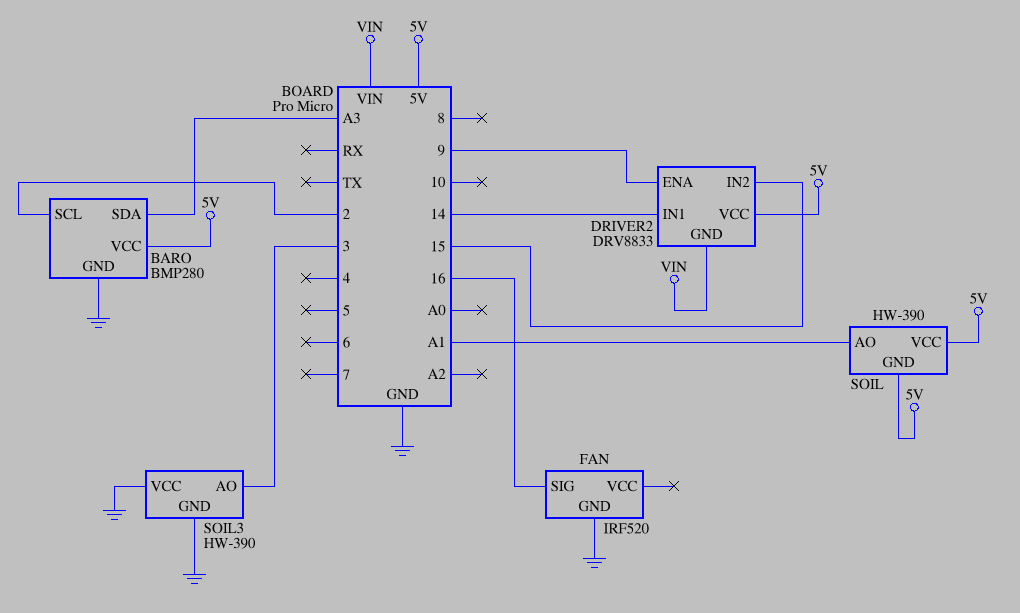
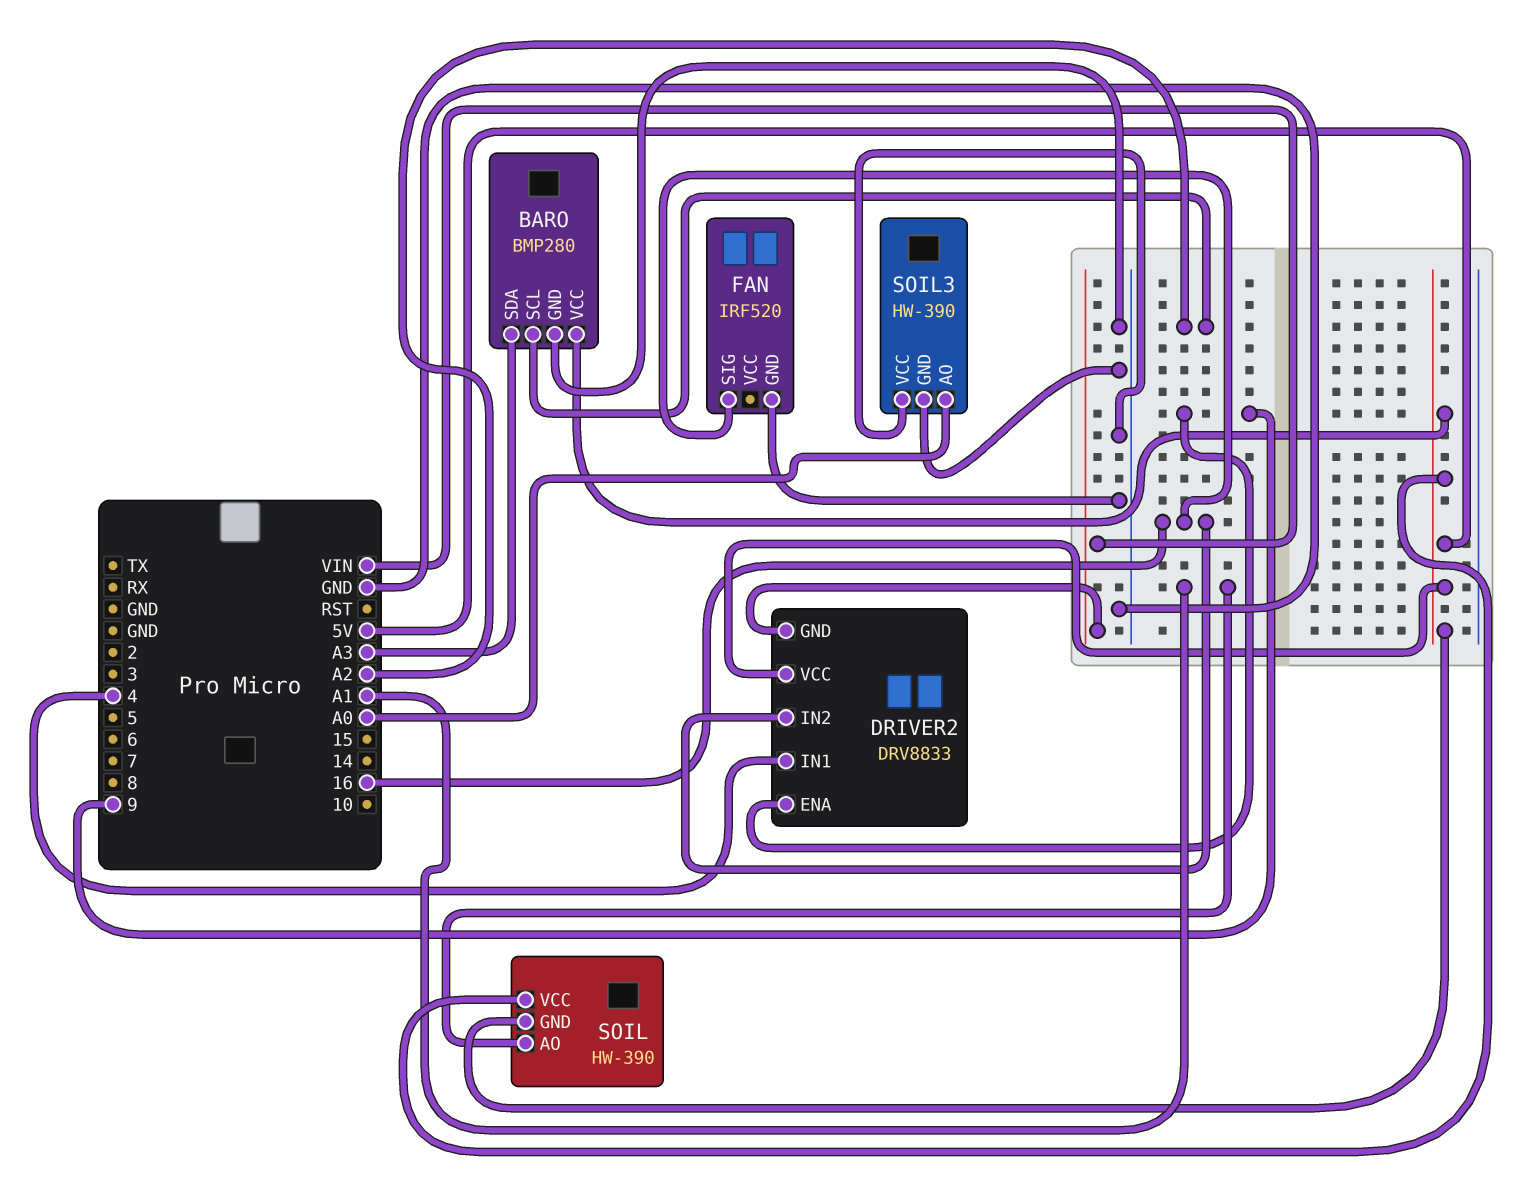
BARO pin SCL: 2 -> A2
DRIVER2 pin IN1: 14 -> 4
DRIVER2 pin IN2: 15 -> 16
SOIL3 pin AO: 3 -> A0

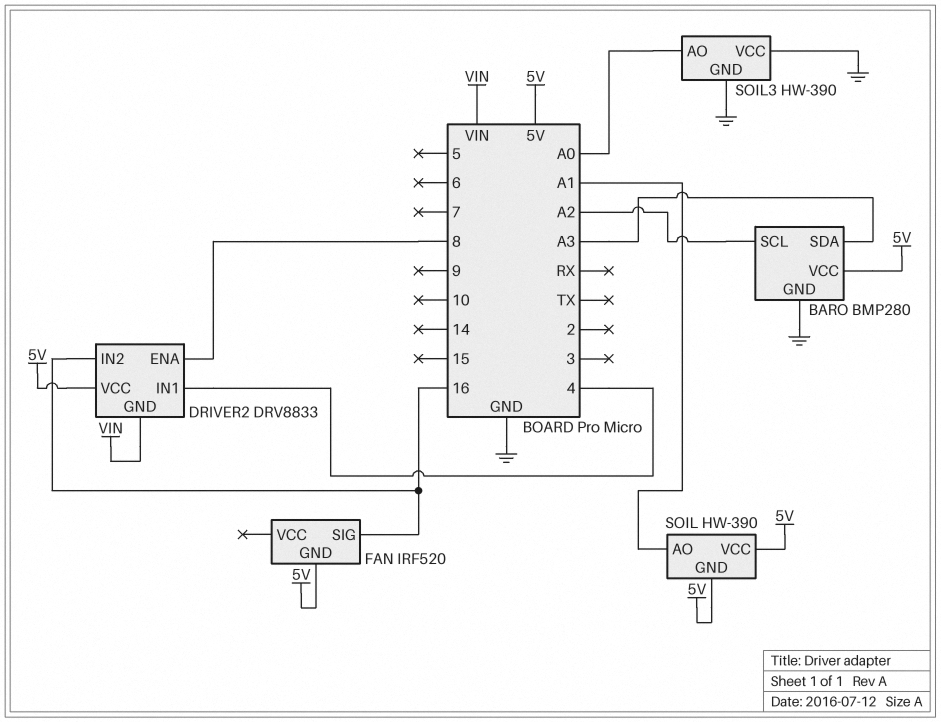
DRIVER2 pin ENA: 9 -> 8
FAN pin GND: GND -> 5V

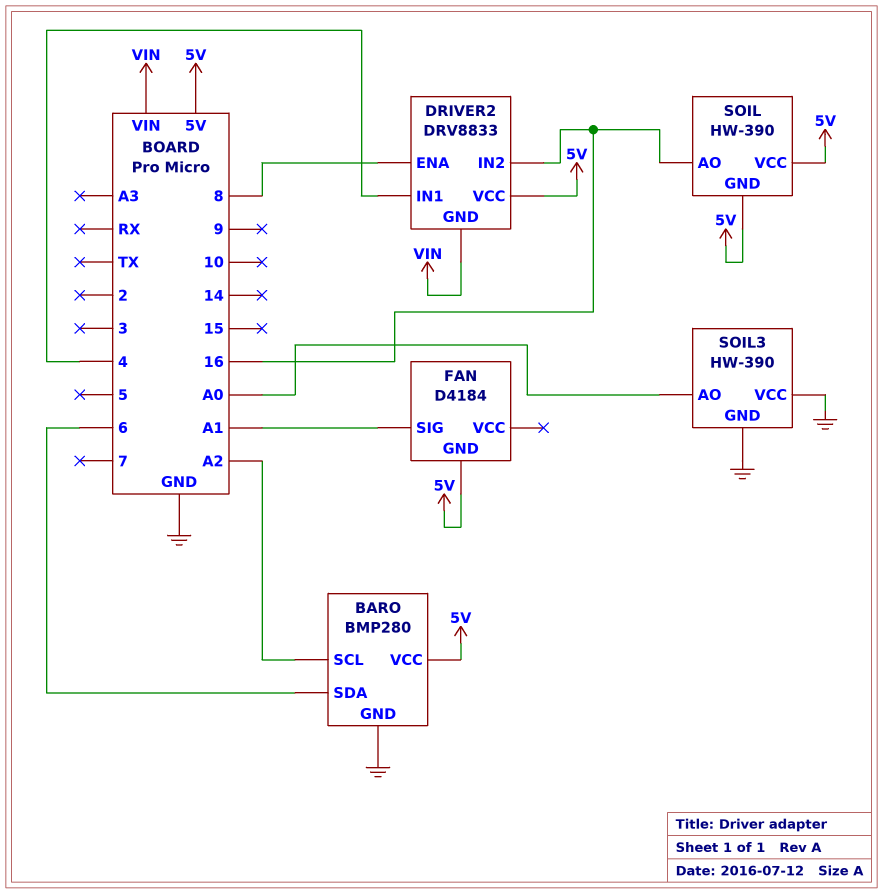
BARO pin SDA: A3 -> 6
FAN: IRF520 -> D4184
FAN pin SIG: 16 -> A1
SOIL pin AO: A1 -> 16

